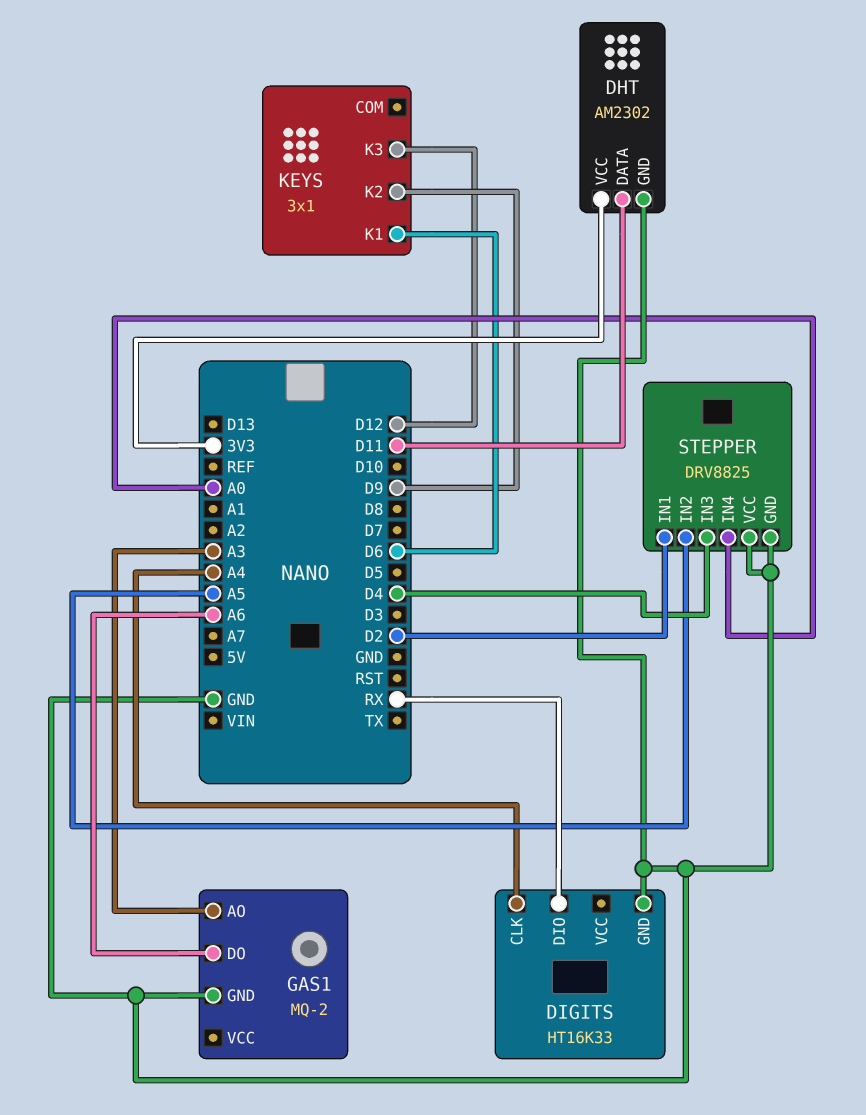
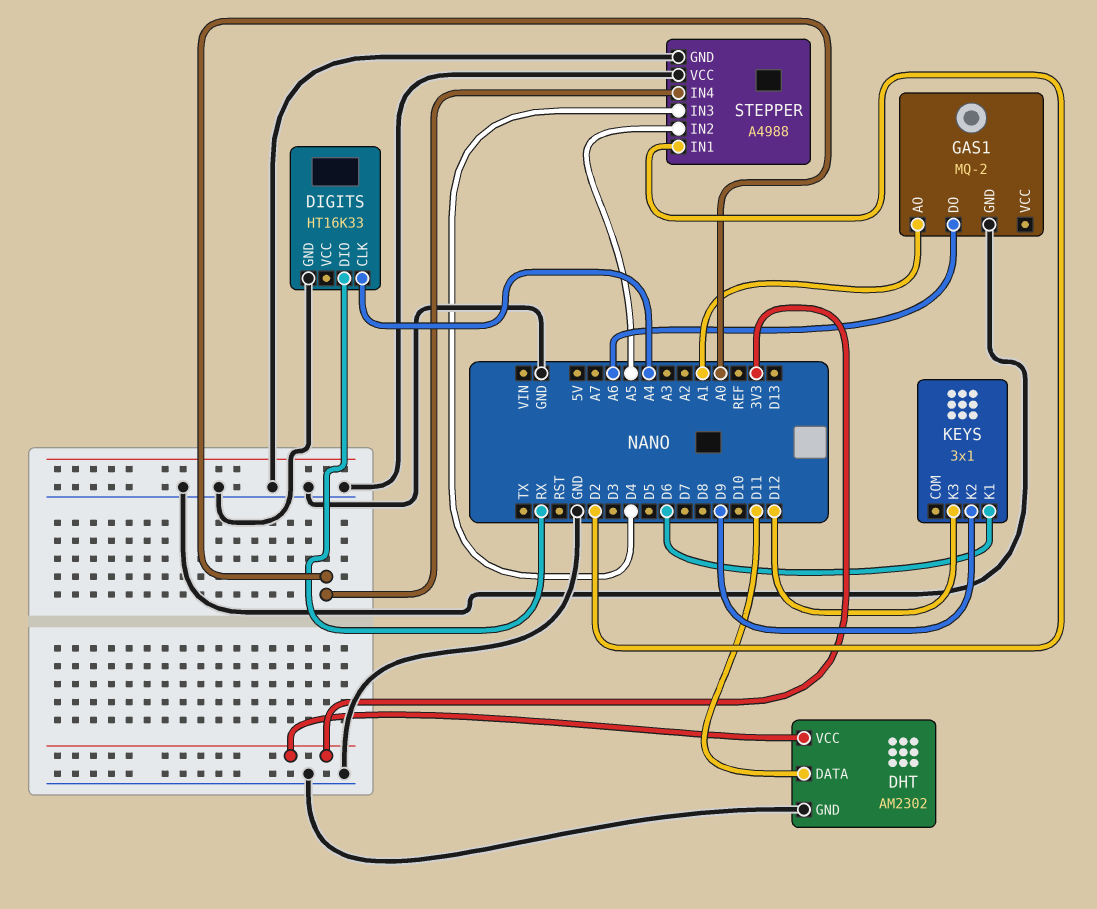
GAS1 pin AO: A3 -> A1
STEPPER: DRV8825 -> A4988

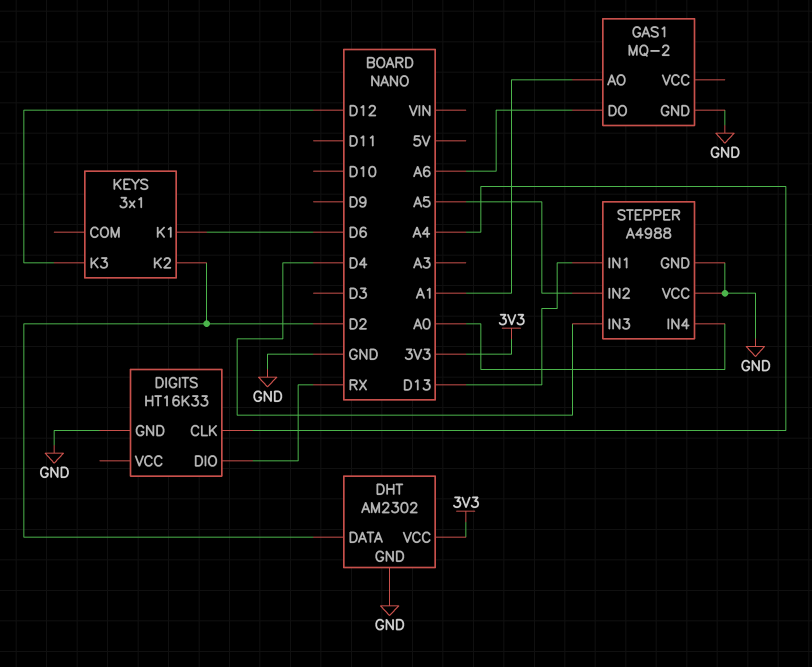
DHT pin DATA: D11 -> D2
KEYS pin K2: D9 -> D2
STEPPER pin IN1: D2 -> D13

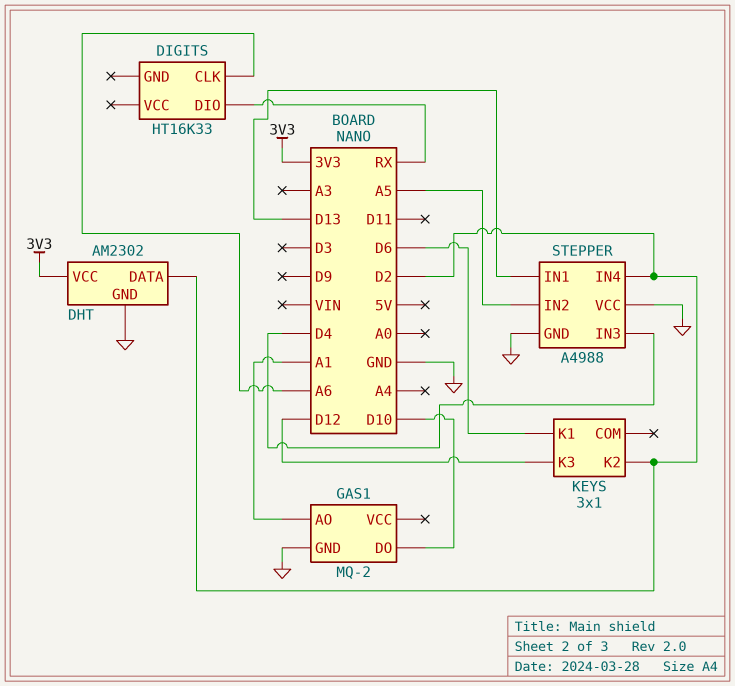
DIGITS pin CLK: A4 -> A6
DIGITS pin GND: GND -> none
GAS1 pin DO: A6 -> D10
STEPPER pin IN4: A0 -> D2

